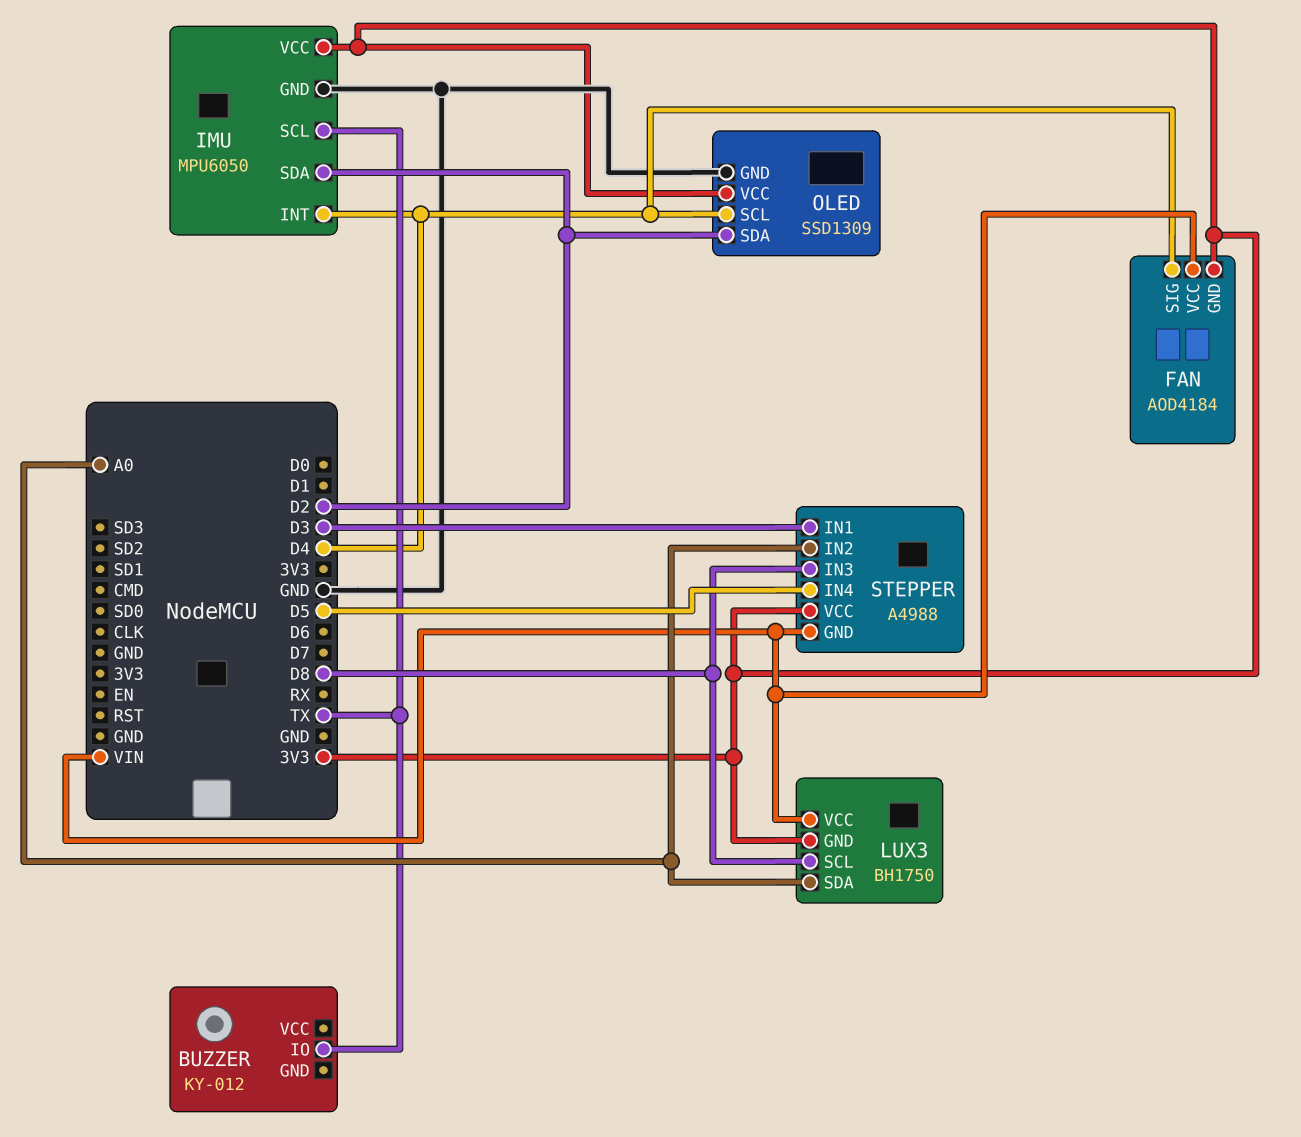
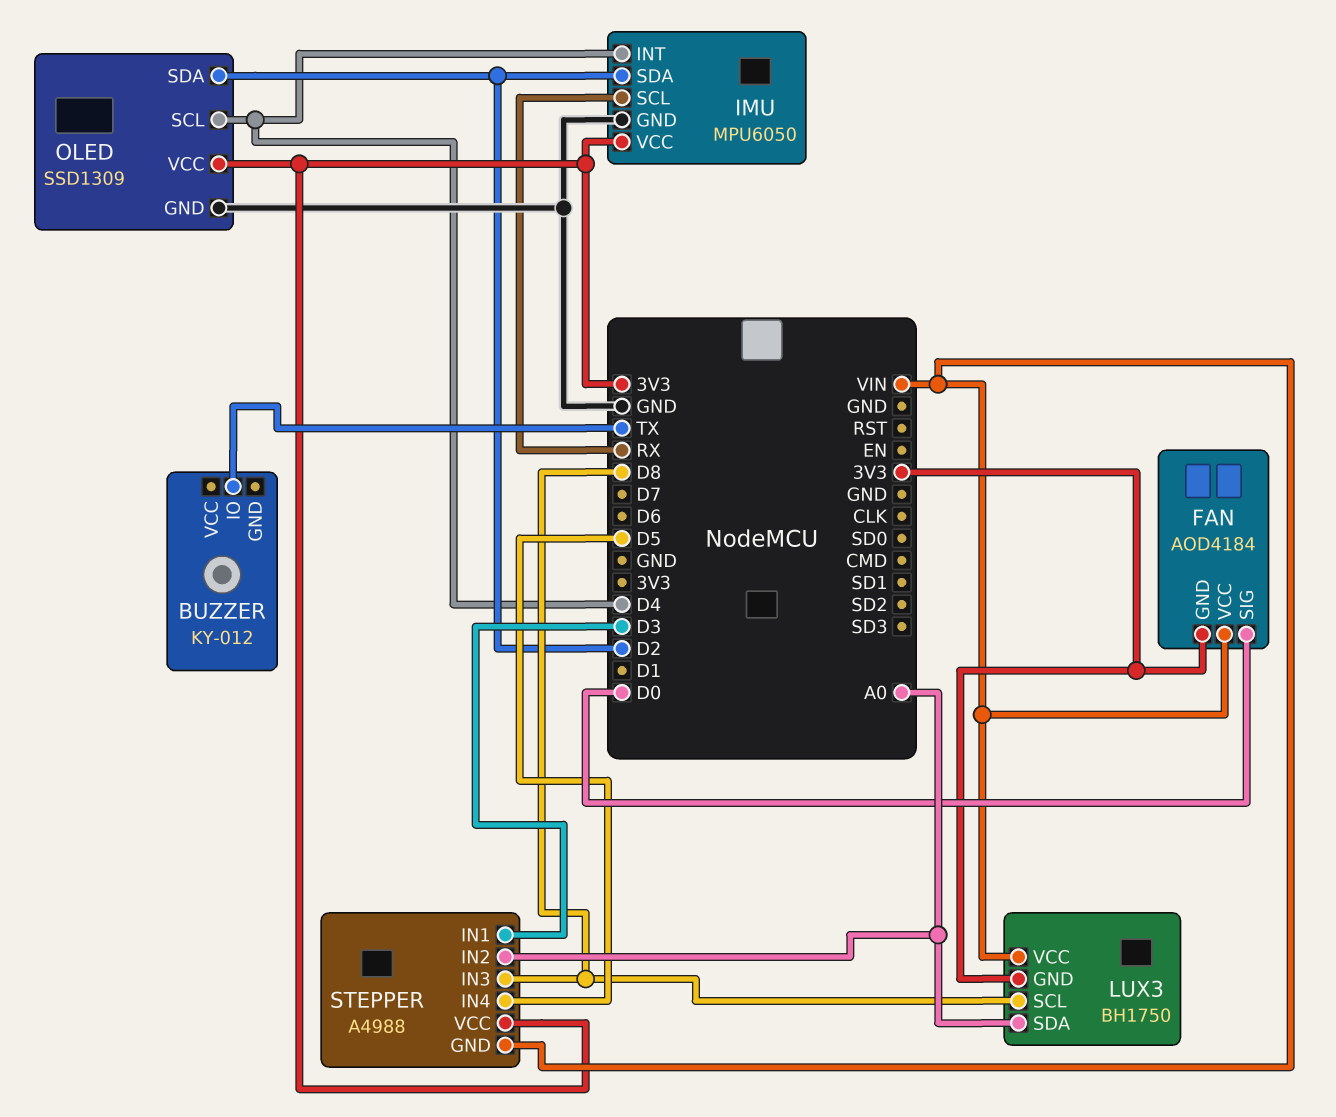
FAN pin SIG: D4 -> D0
IMU pin SCL: TX -> RX

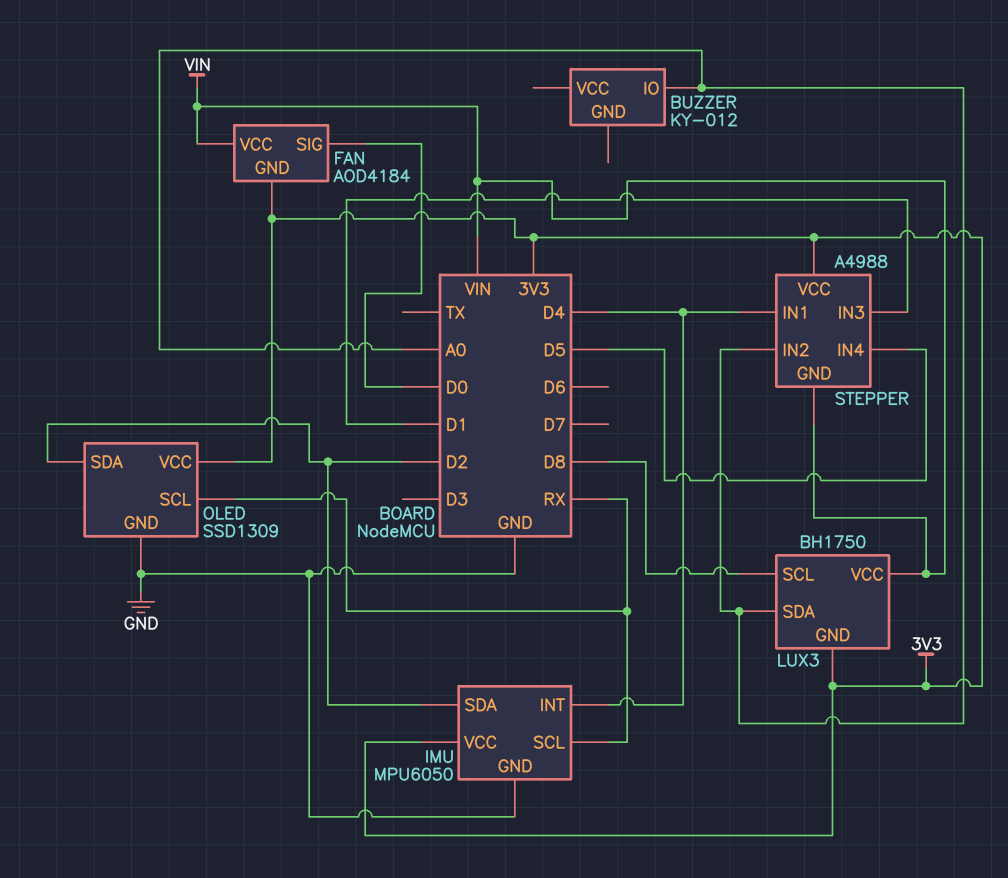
BUZZER pin IO: TX -> A0
OLED pin SCL: D4 -> RX
STEPPER pin IN1: D3 -> D4
STEPPER pin IN3: D8 -> D1

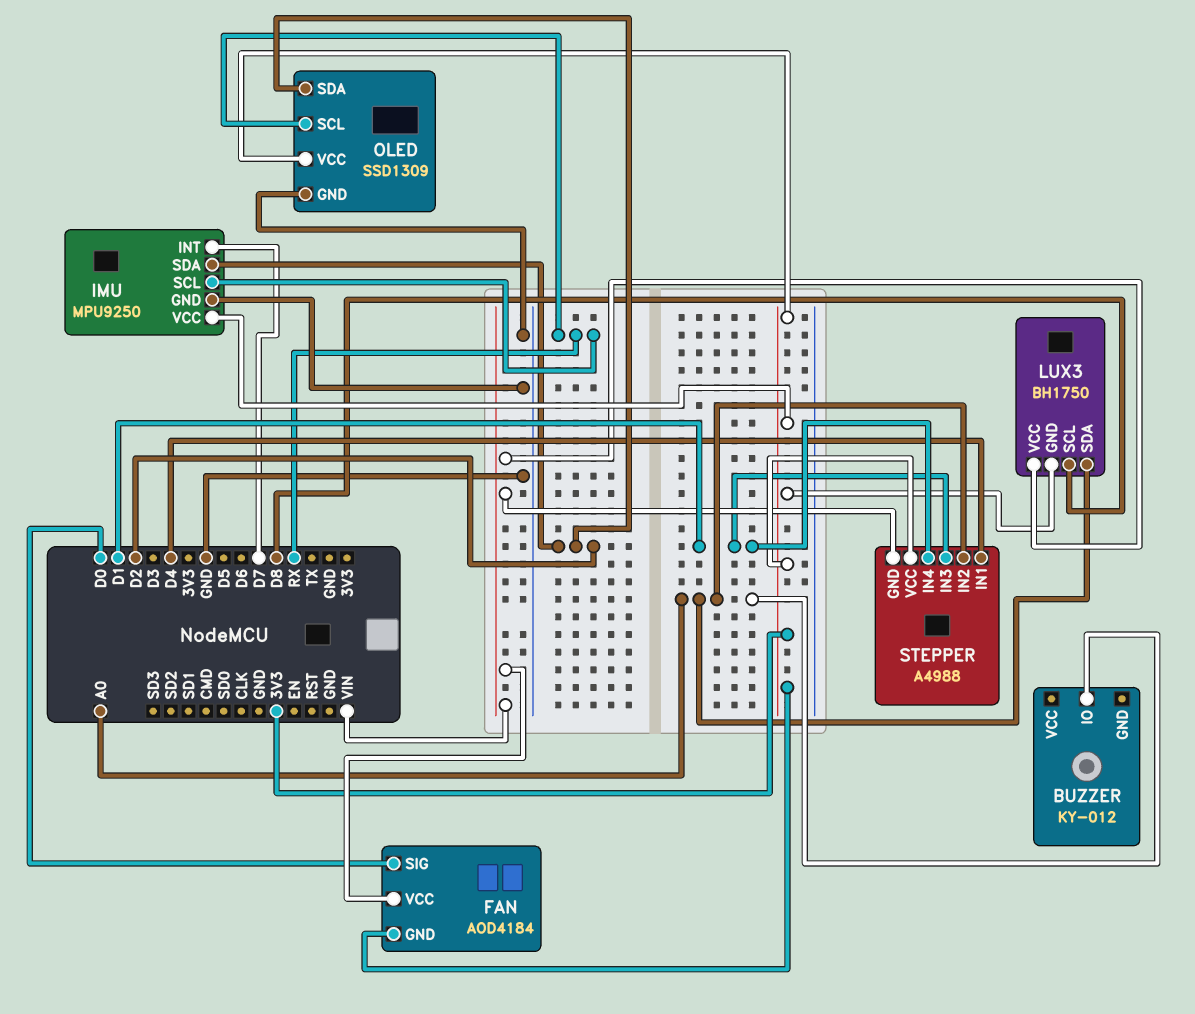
IMU: MPU6050 -> MPU9250
IMU pin INT: D4 -> D7
STEPPER pin IN4: D5 -> D1

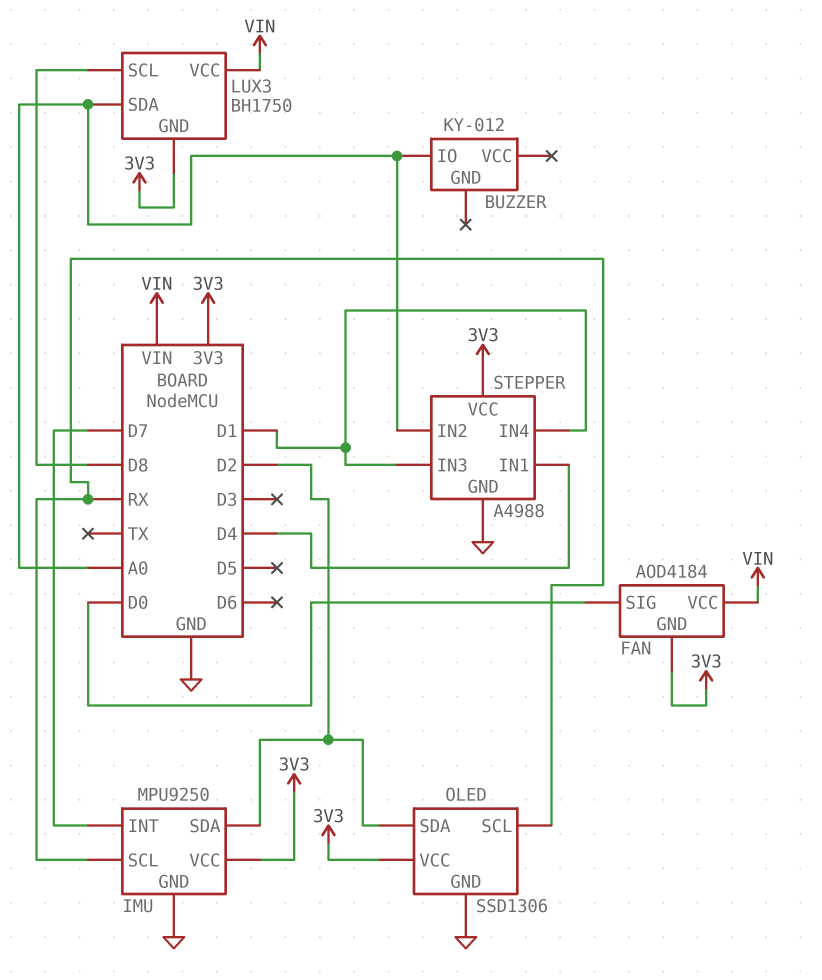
OLED: SSD1309 -> SSD1306
STEPPER pin GND: VIN -> GND

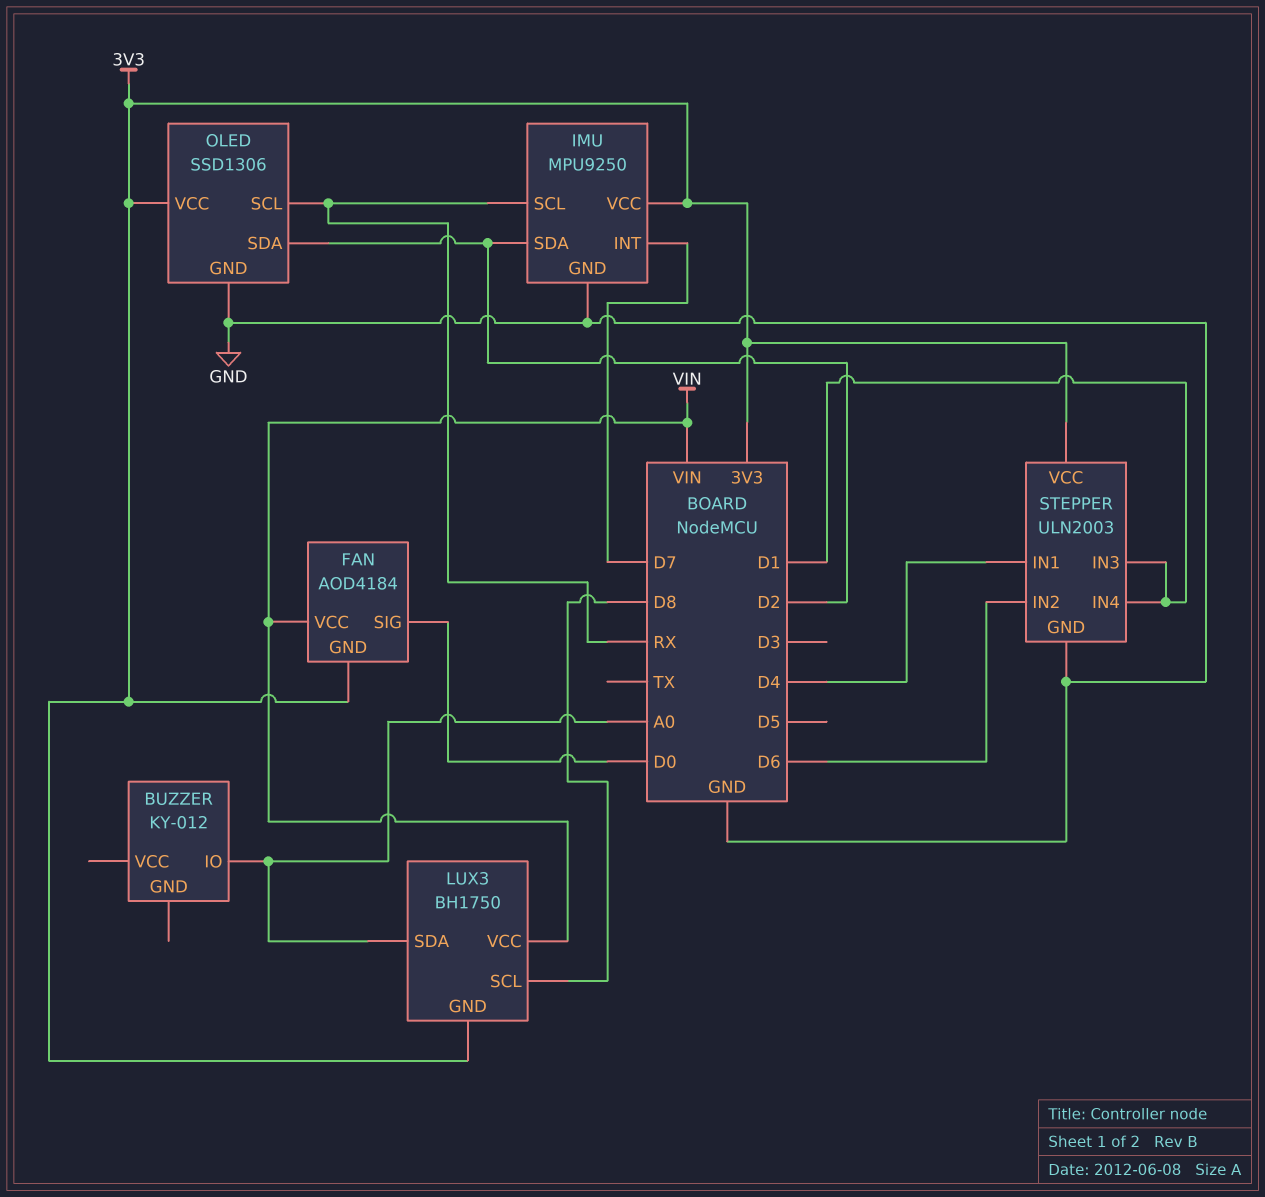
STEPPER: A4988 -> ULN2003
STEPPER pin IN2: A0 -> D6

